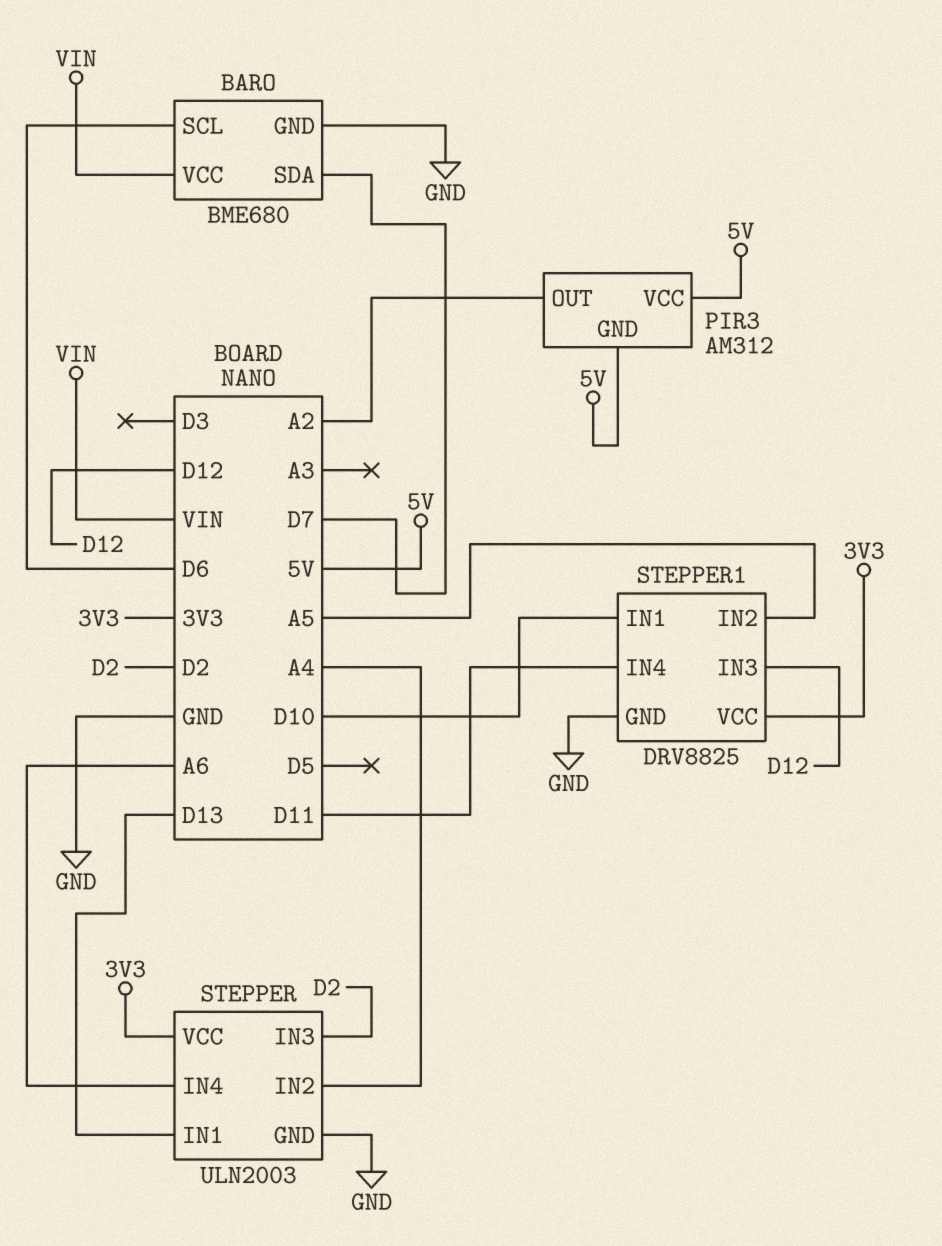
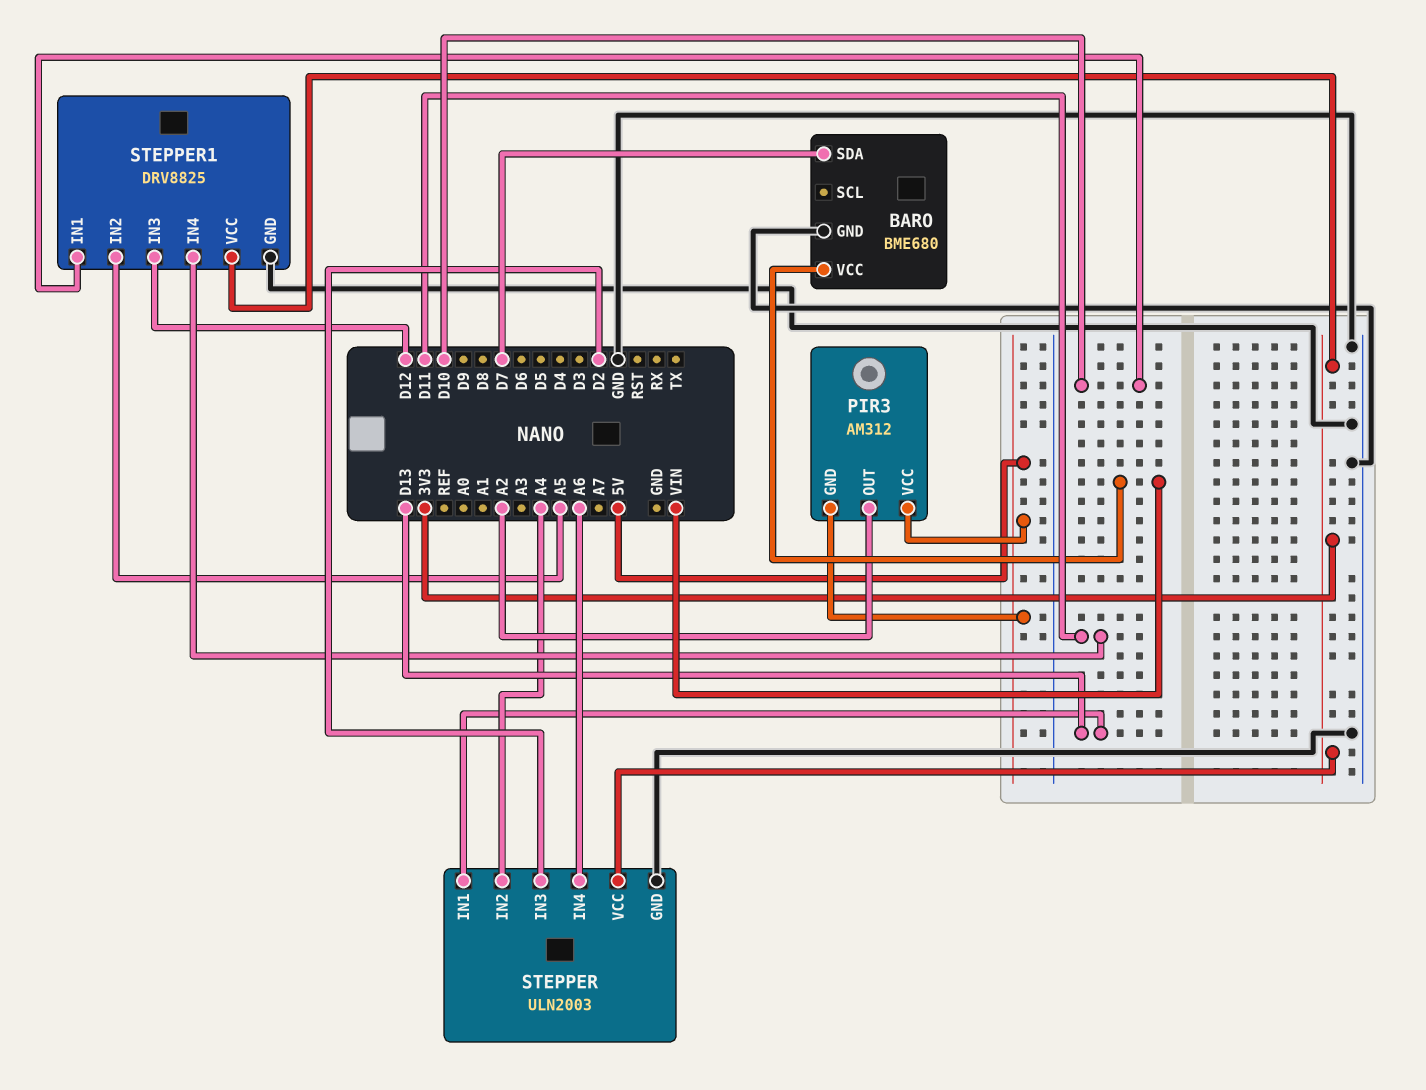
BARO pin SCL: D6 -> none

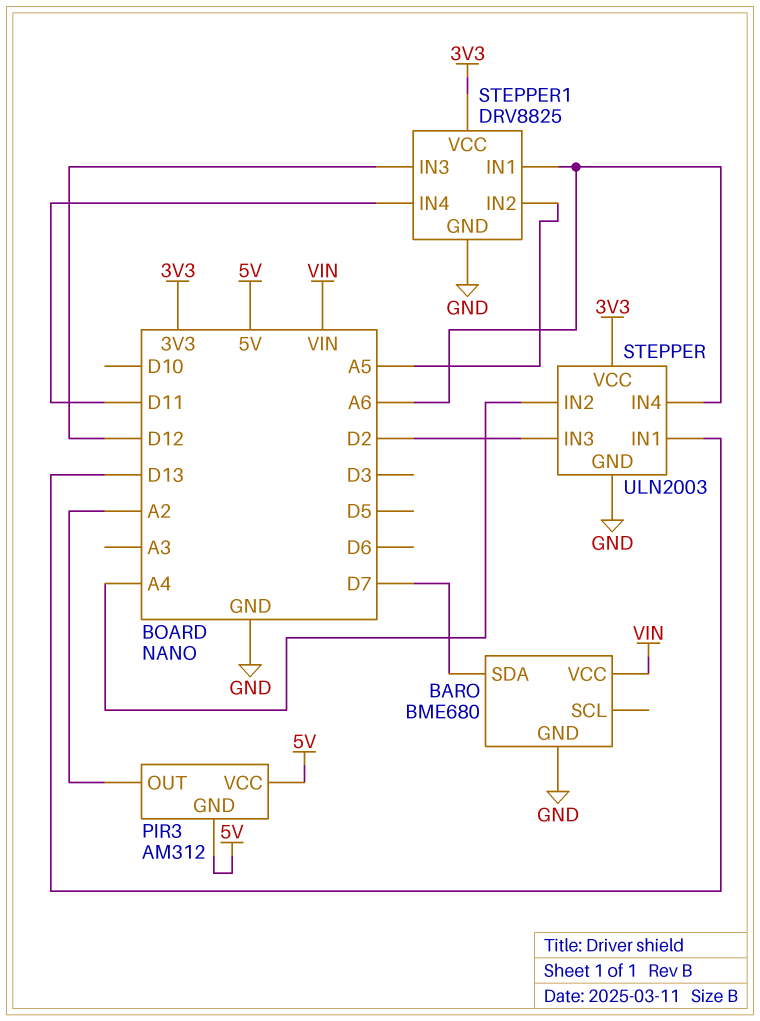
STEPPER1 pin IN1: D10 -> A6

